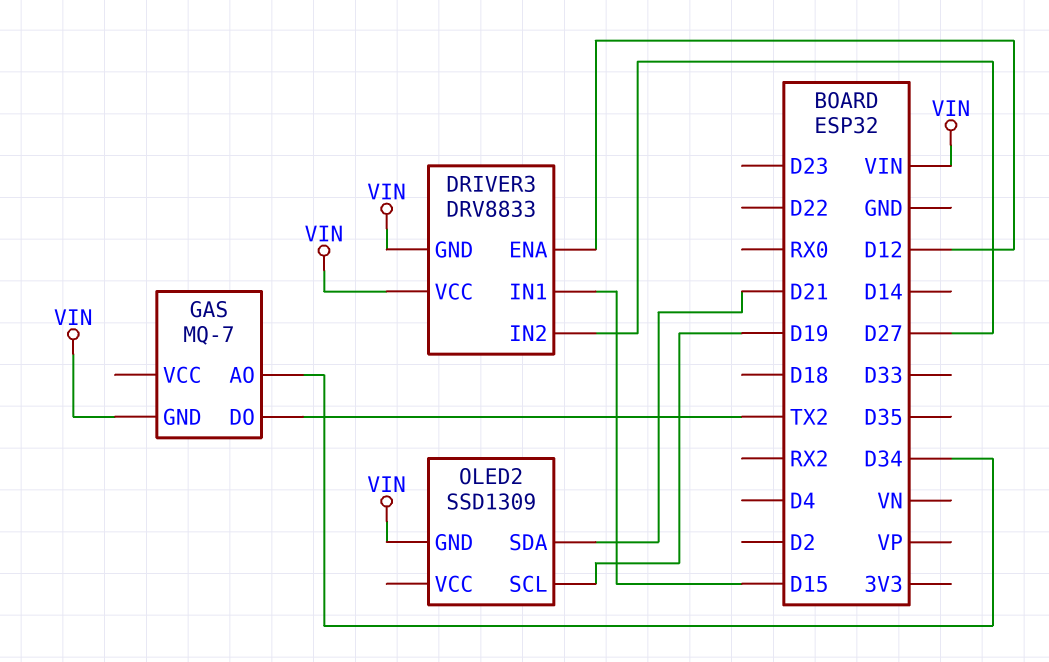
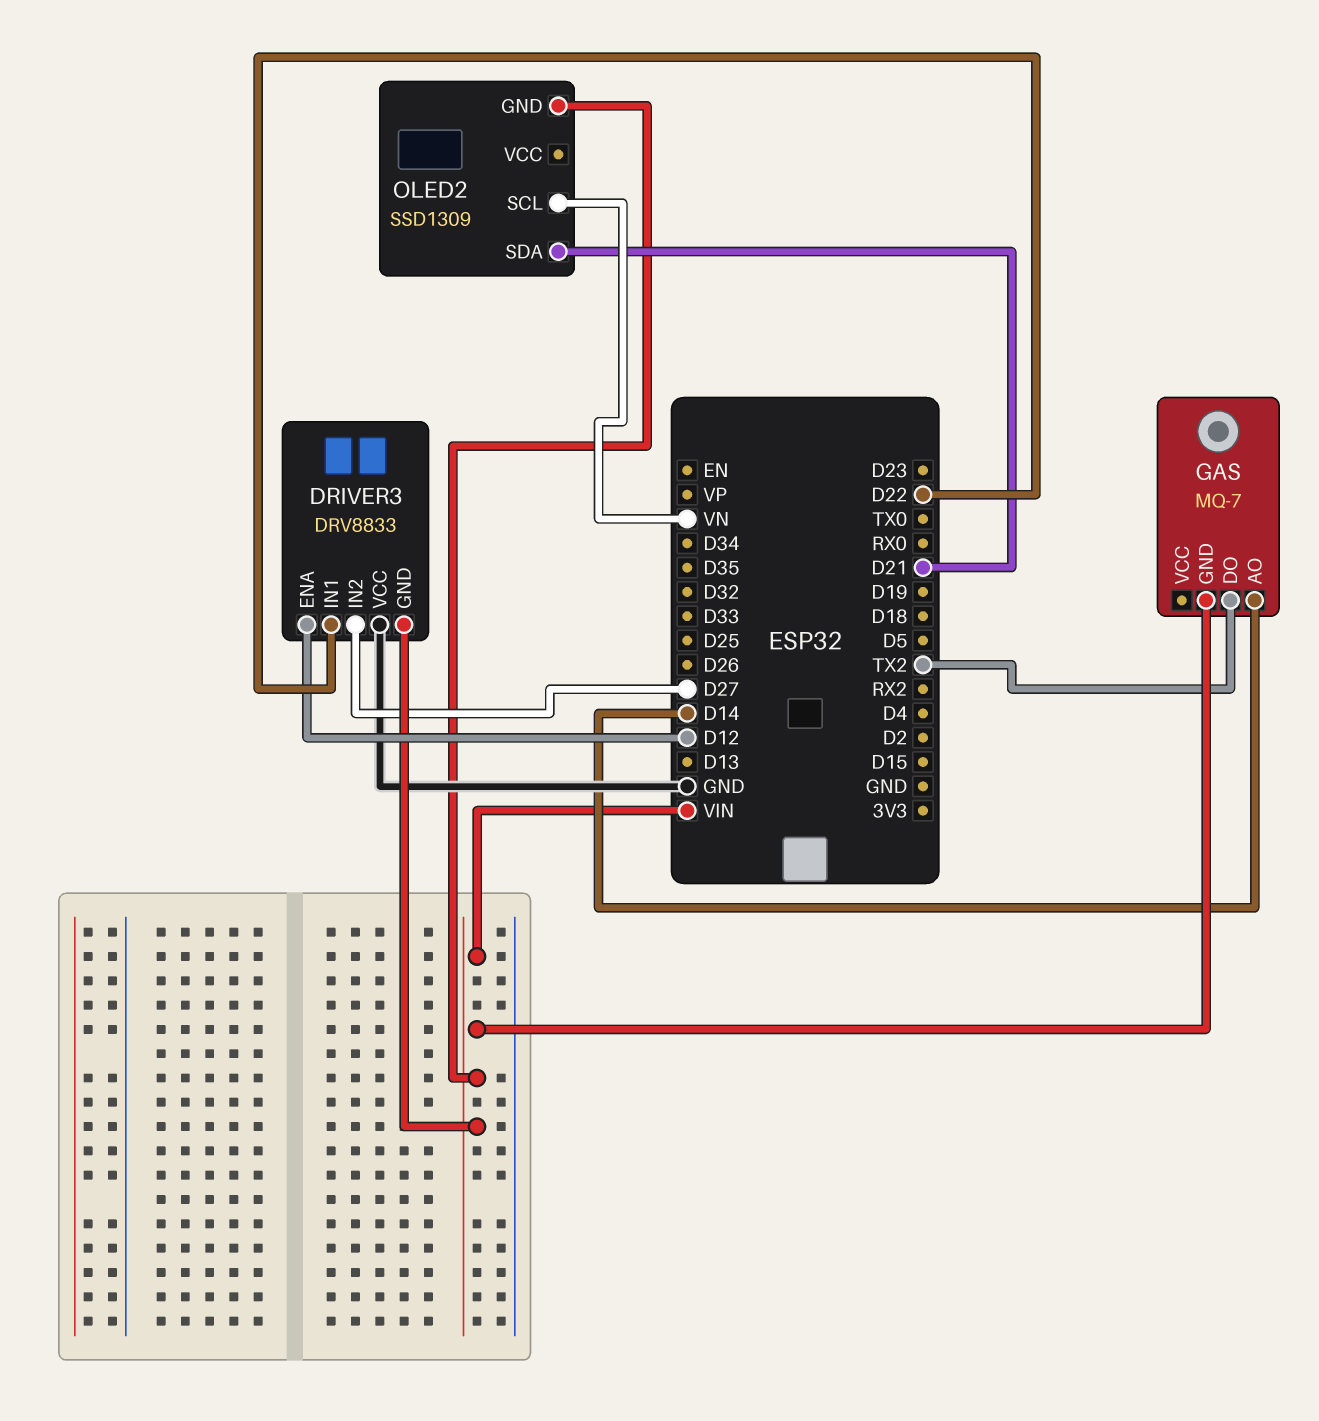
DRIVER3 pin IN1: D15 -> D22
DRIVER3 pin VCC: VIN -> GND
GAS pin AO: D34 -> D14
OLED2 pin SCL: D19 -> VN

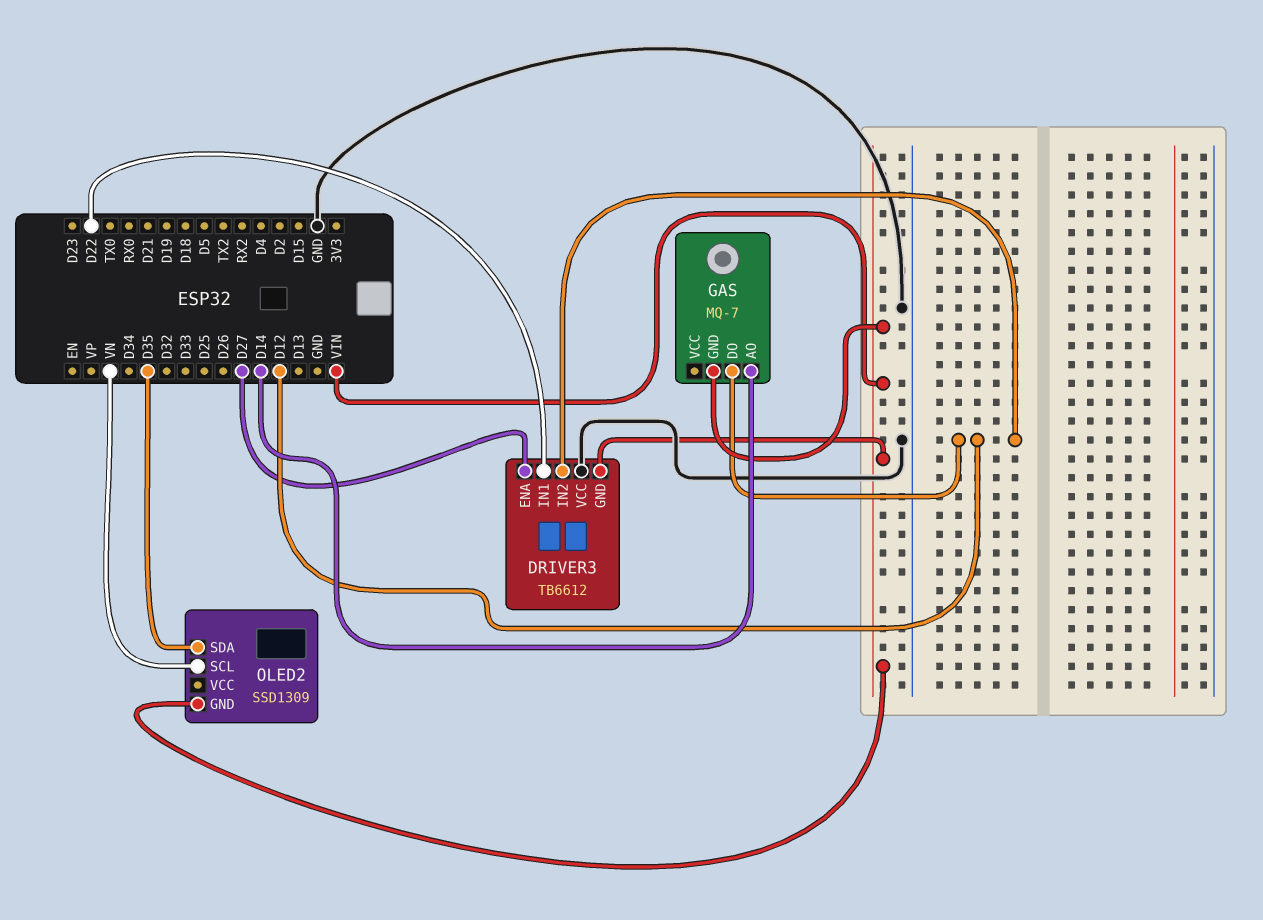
DRIVER3: DRV8833 -> TB6612
DRIVER3 pin ENA: D12 -> D27
DRIVER3 pin IN2: D27 -> D12
GAS pin DO: TX2 -> D12
OLED2 pin SDA: D21 -> D35

